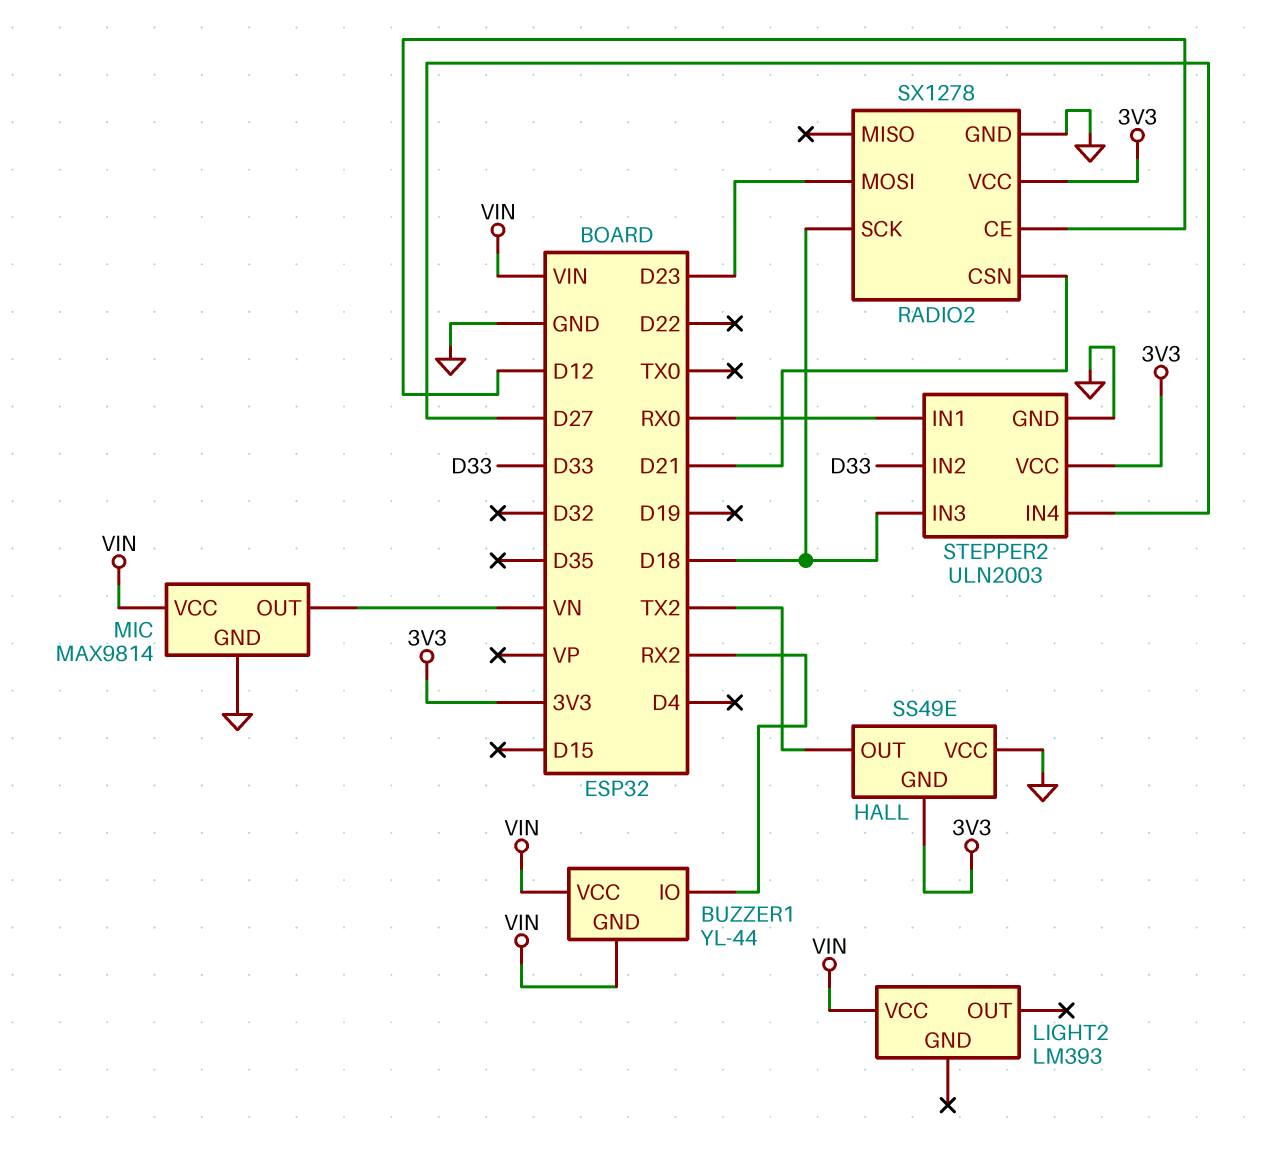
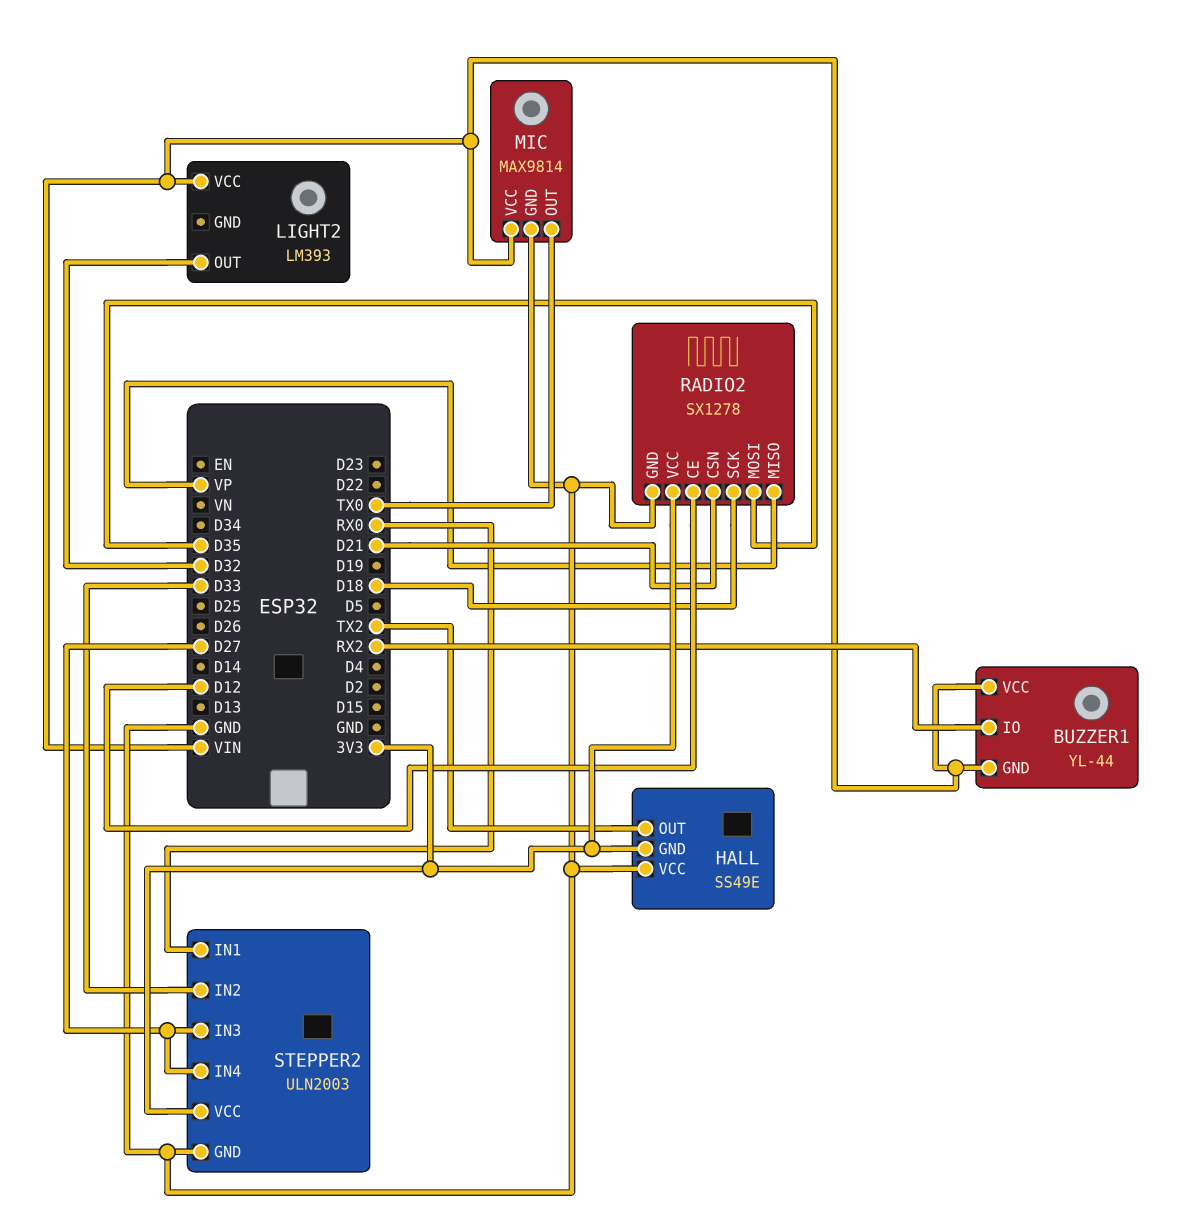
LIGHT2 pin OUT: none -> D32
MIC pin OUT: VN -> TX0
RADIO2 pin MISO: none -> VP
RADIO2 pin MOSI: D23 -> D35
STEPPER2 pin IN3: D18 -> D27

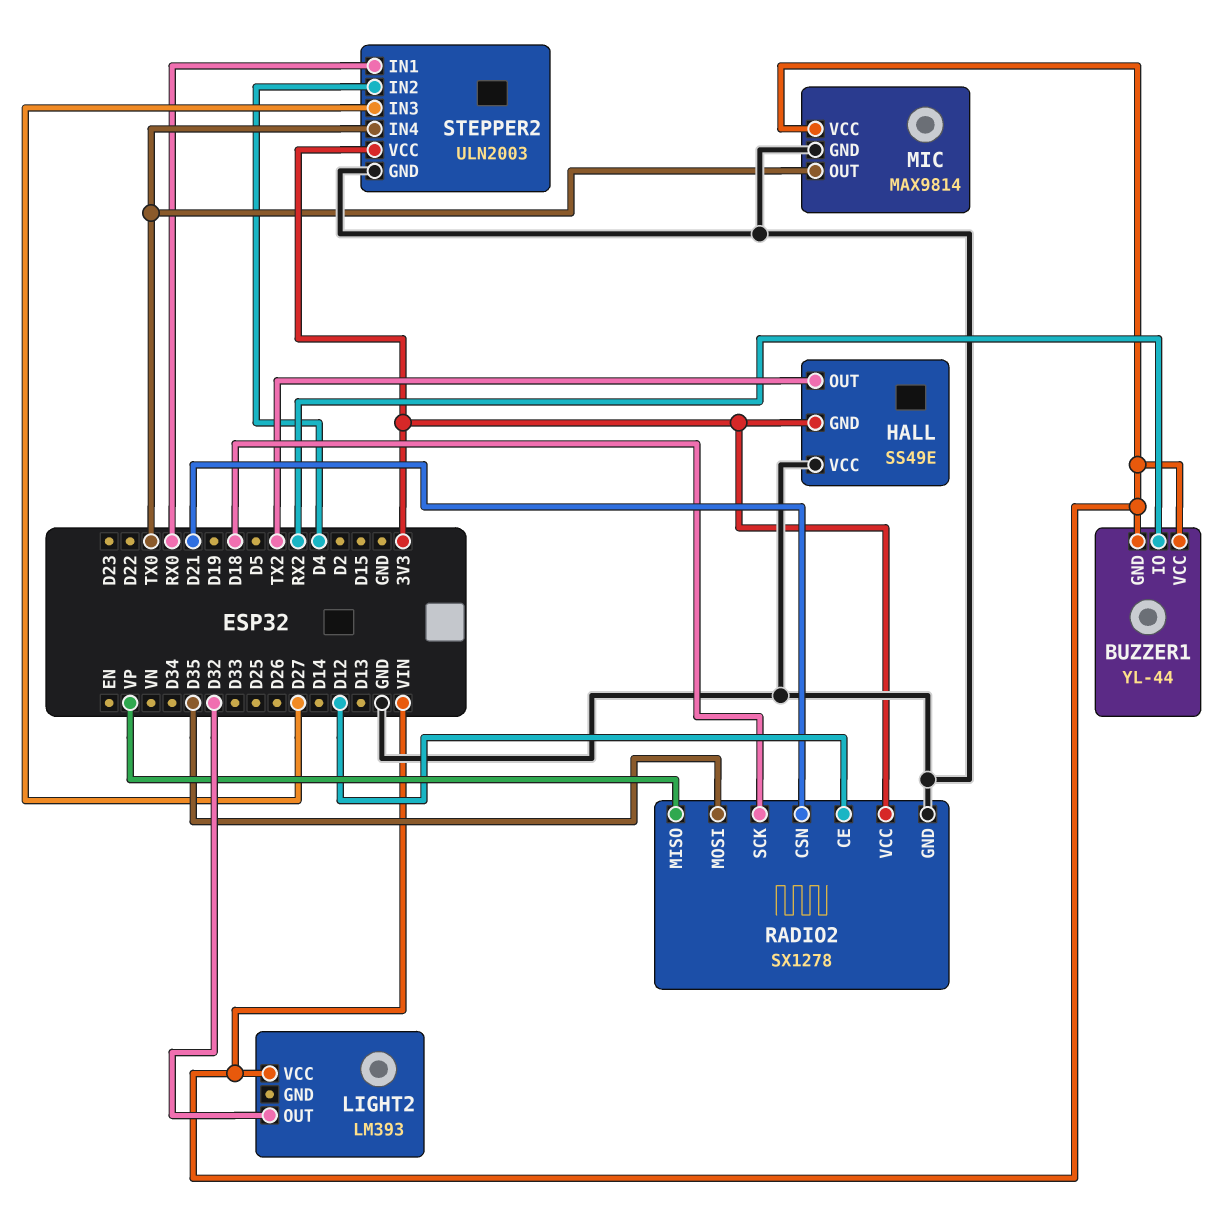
STEPPER2 pin IN2: D33 -> D4
STEPPER2 pin IN4: D27 -> TX0

